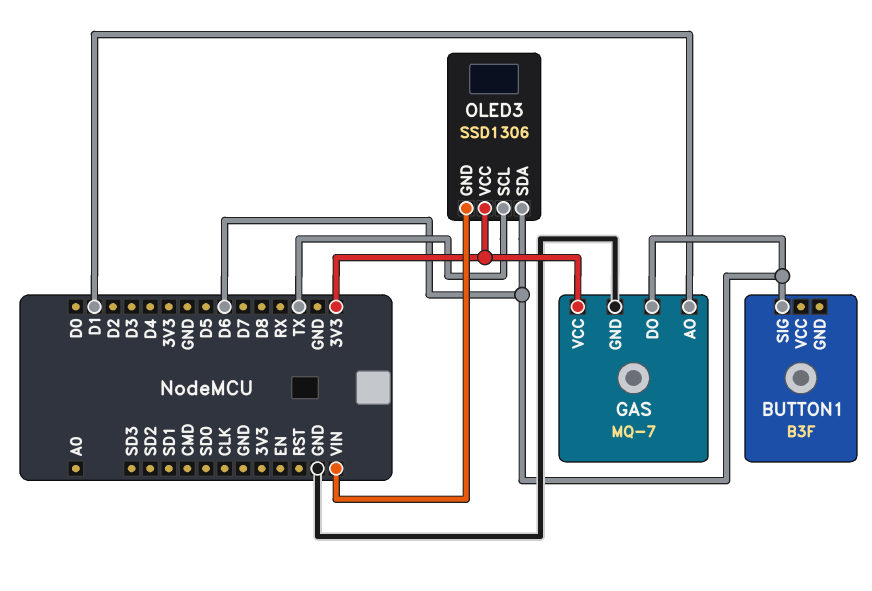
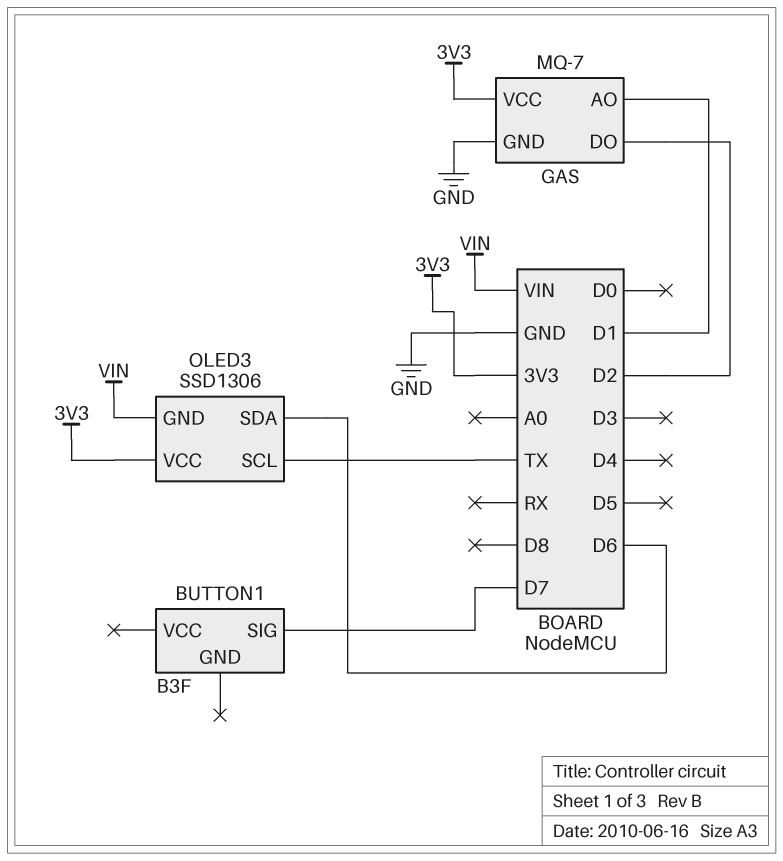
BUTTON1 pin SIG: D6 -> D7
GAS pin DO: D6 -> D2

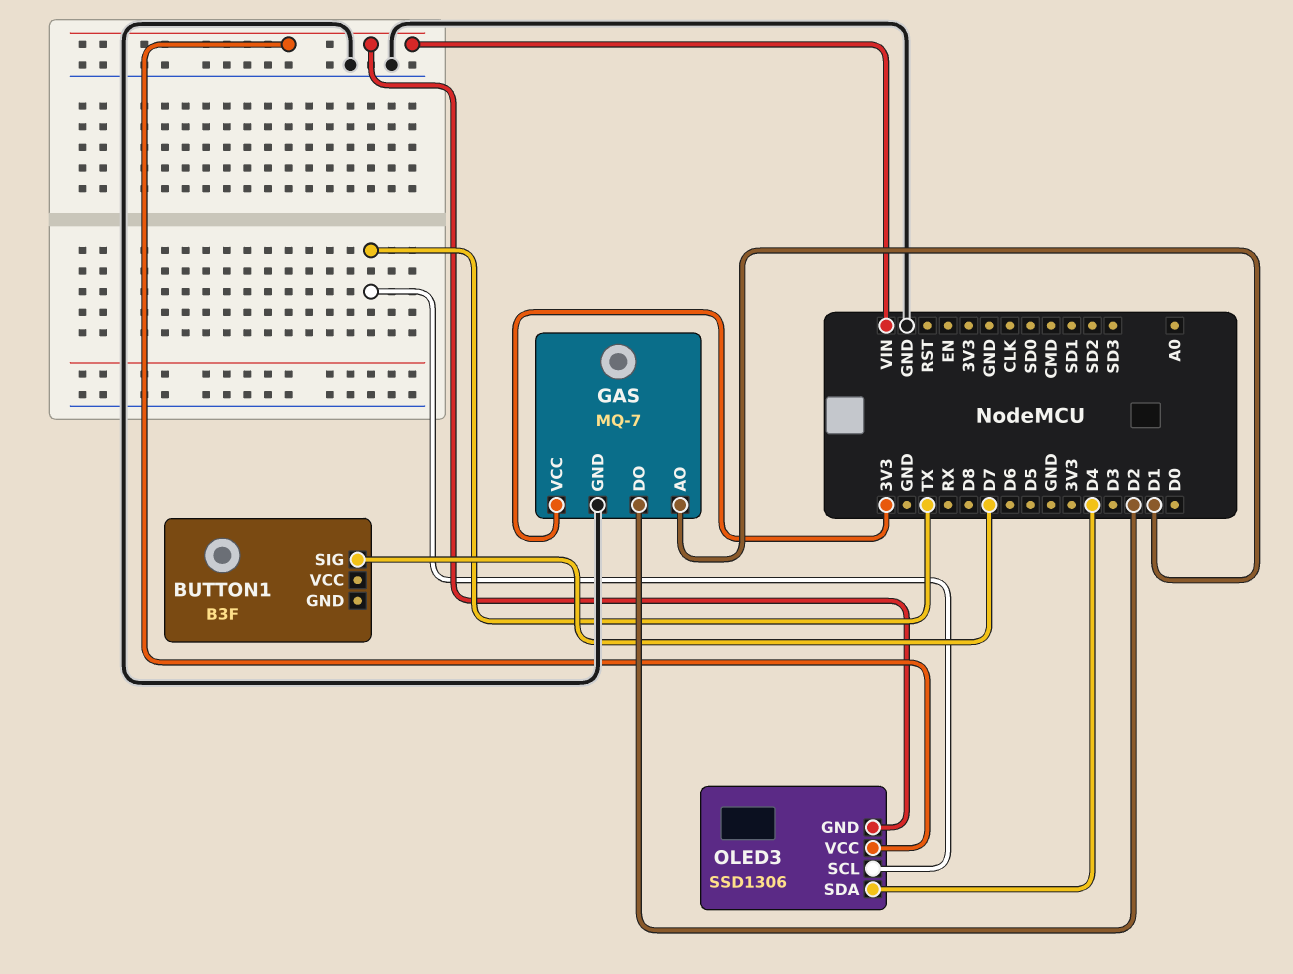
OLED3 pin SDA: D6 -> D4
OLED3 pin VCC: 3V3 -> VIN

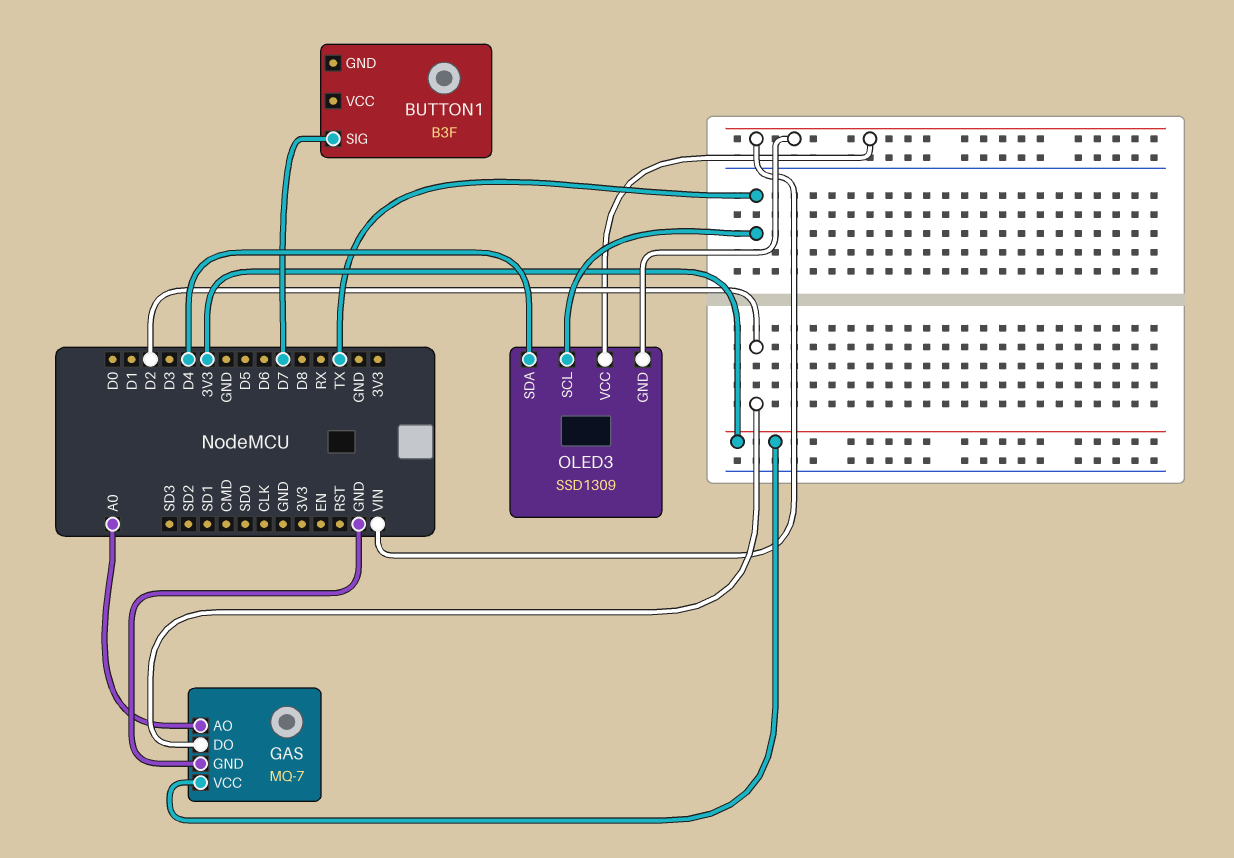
GAS pin AO: D1 -> A0
OLED3: SSD1306 -> SSD1309

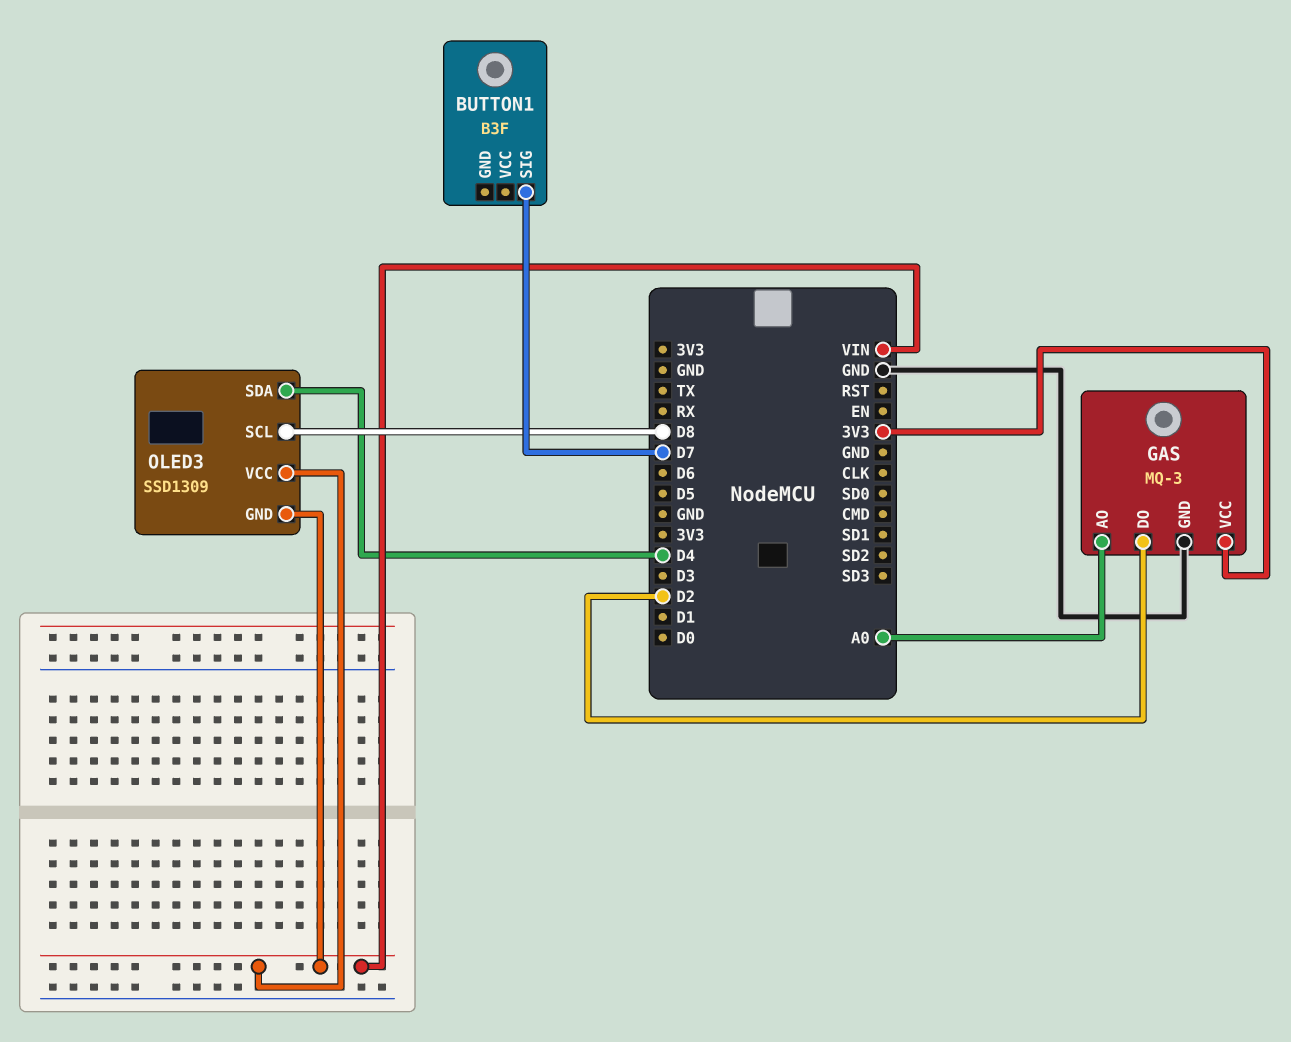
GAS: MQ-7 -> MQ-3
OLED3 pin SCL: TX -> D8

